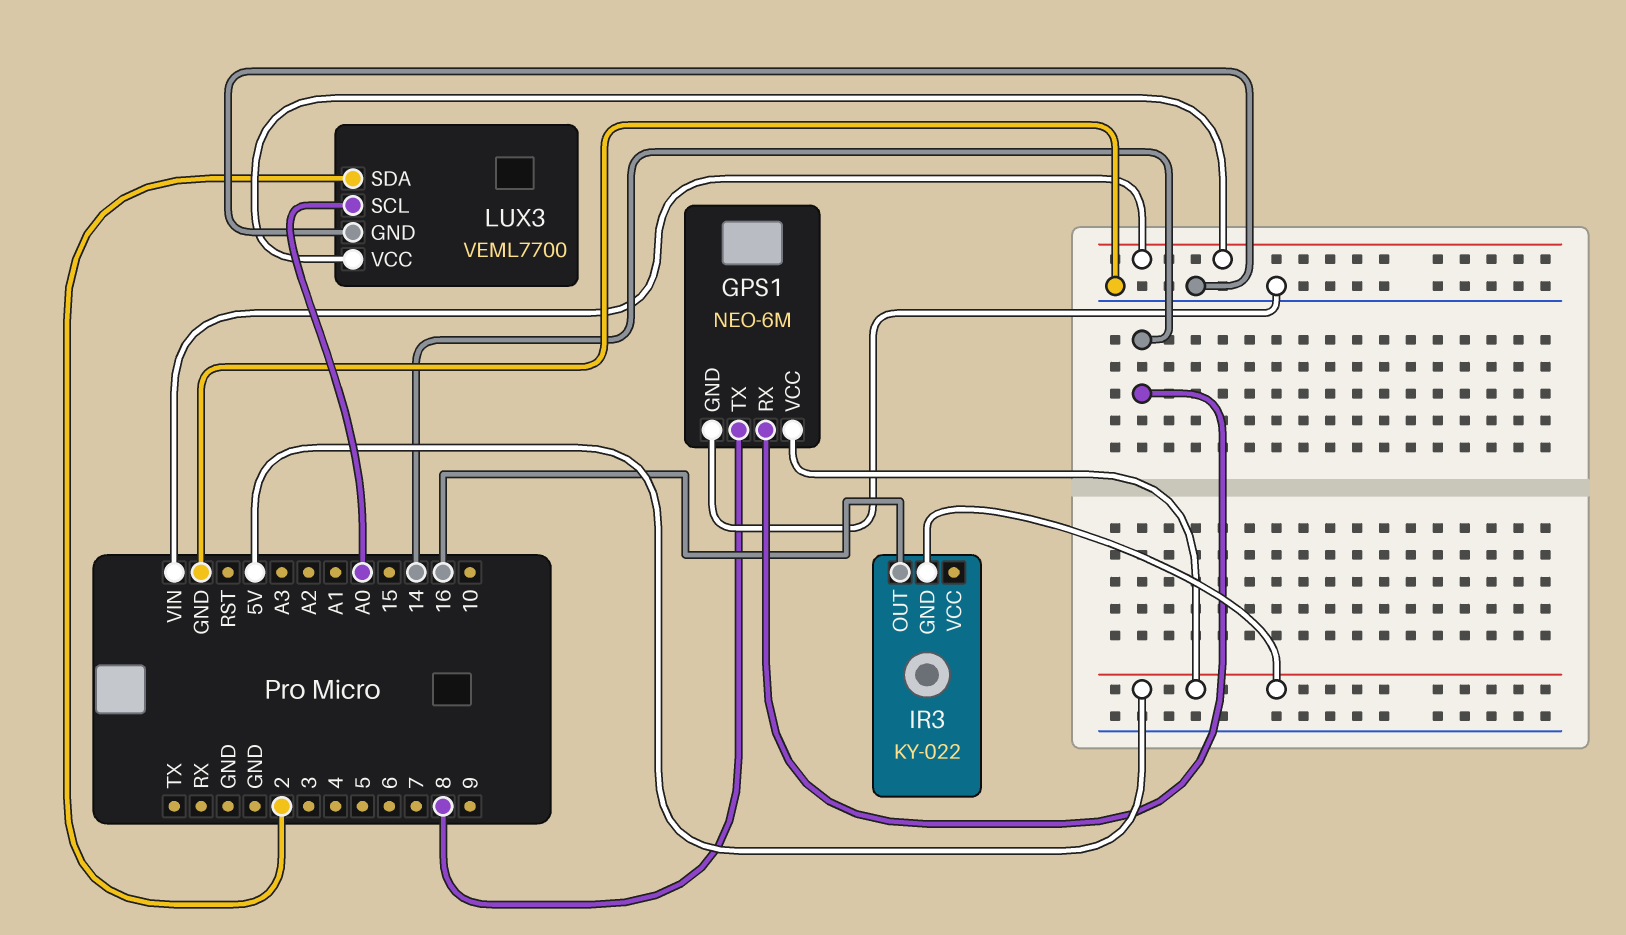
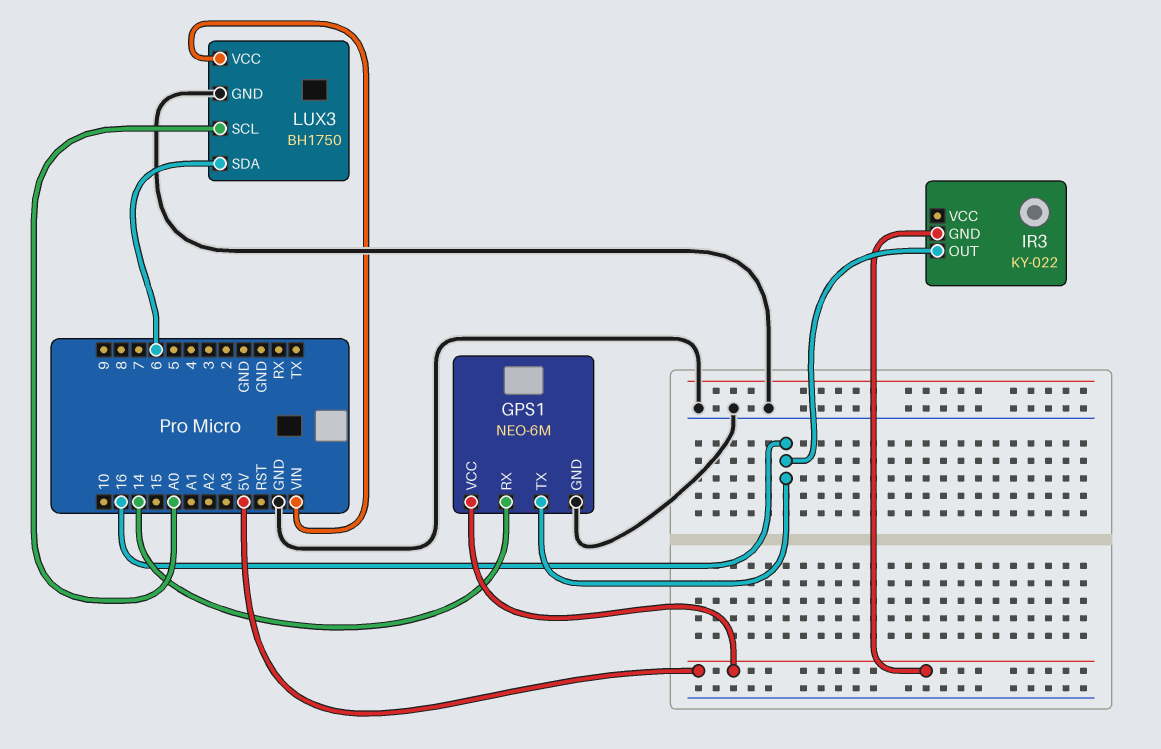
GPS1 pin TX: 8 -> 16
LUX3: VEML7700 -> BH1750
LUX3 pin SDA: 2 -> 6

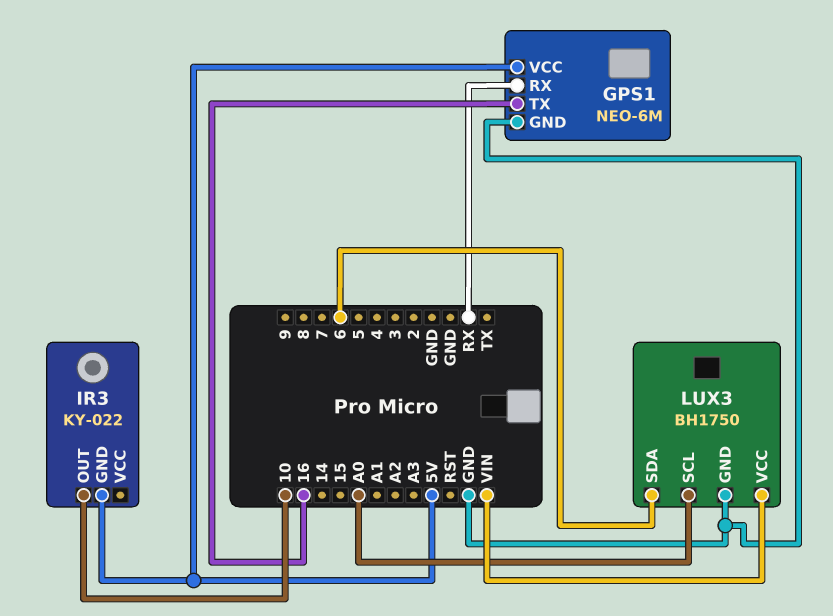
GPS1 pin RX: 14 -> RX
IR3 pin OUT: 16 -> 10

